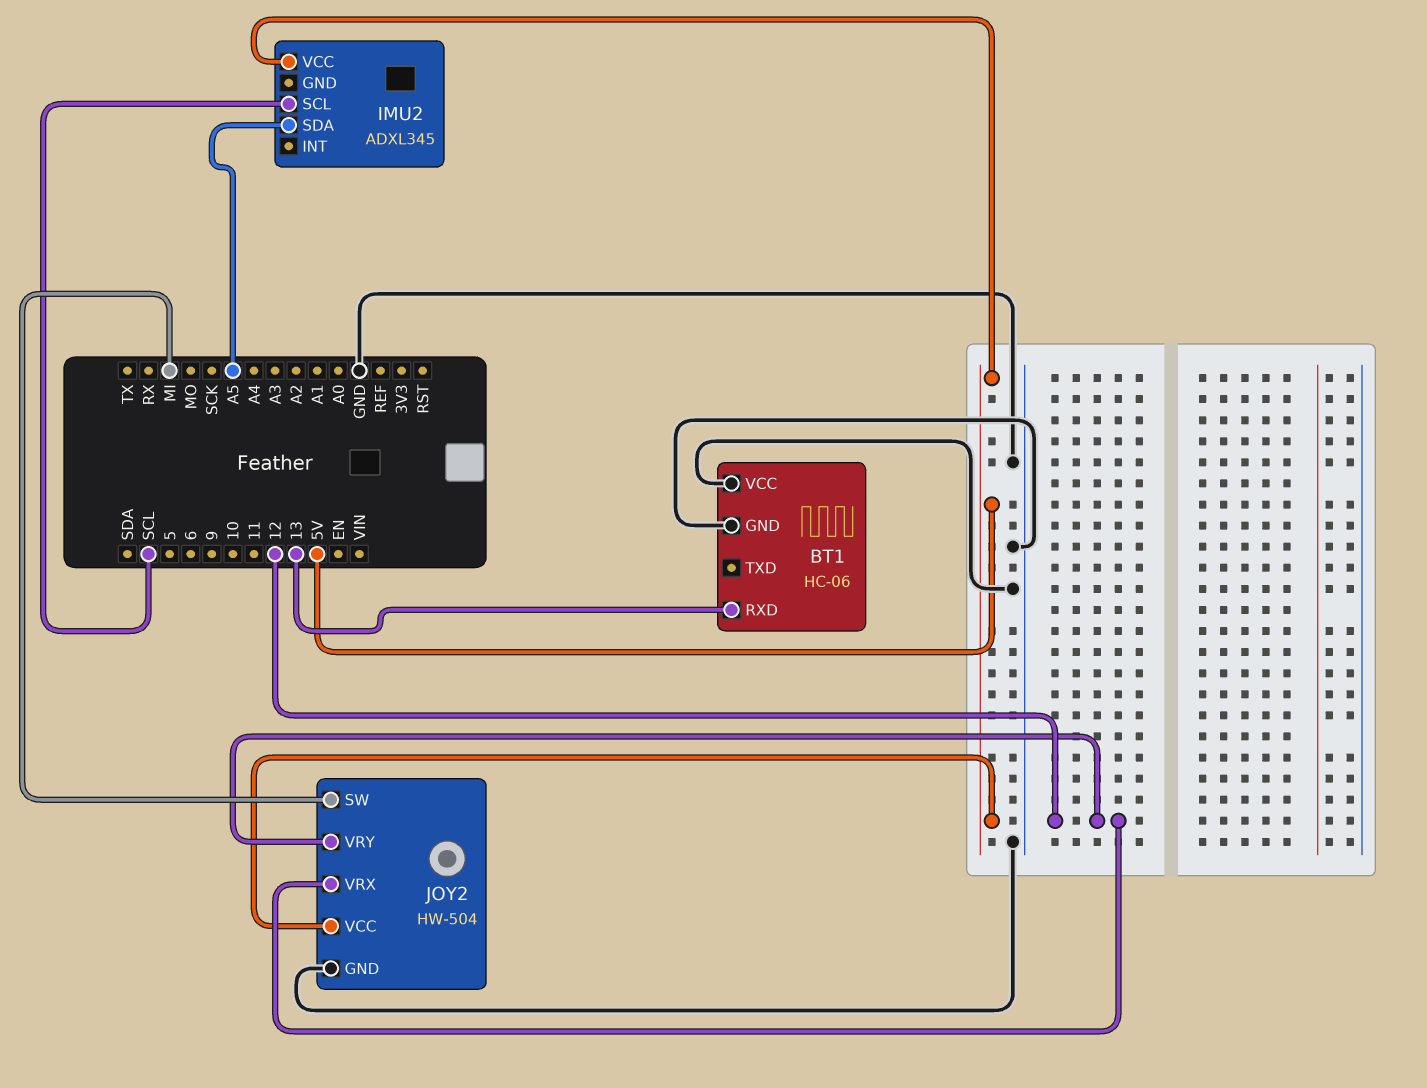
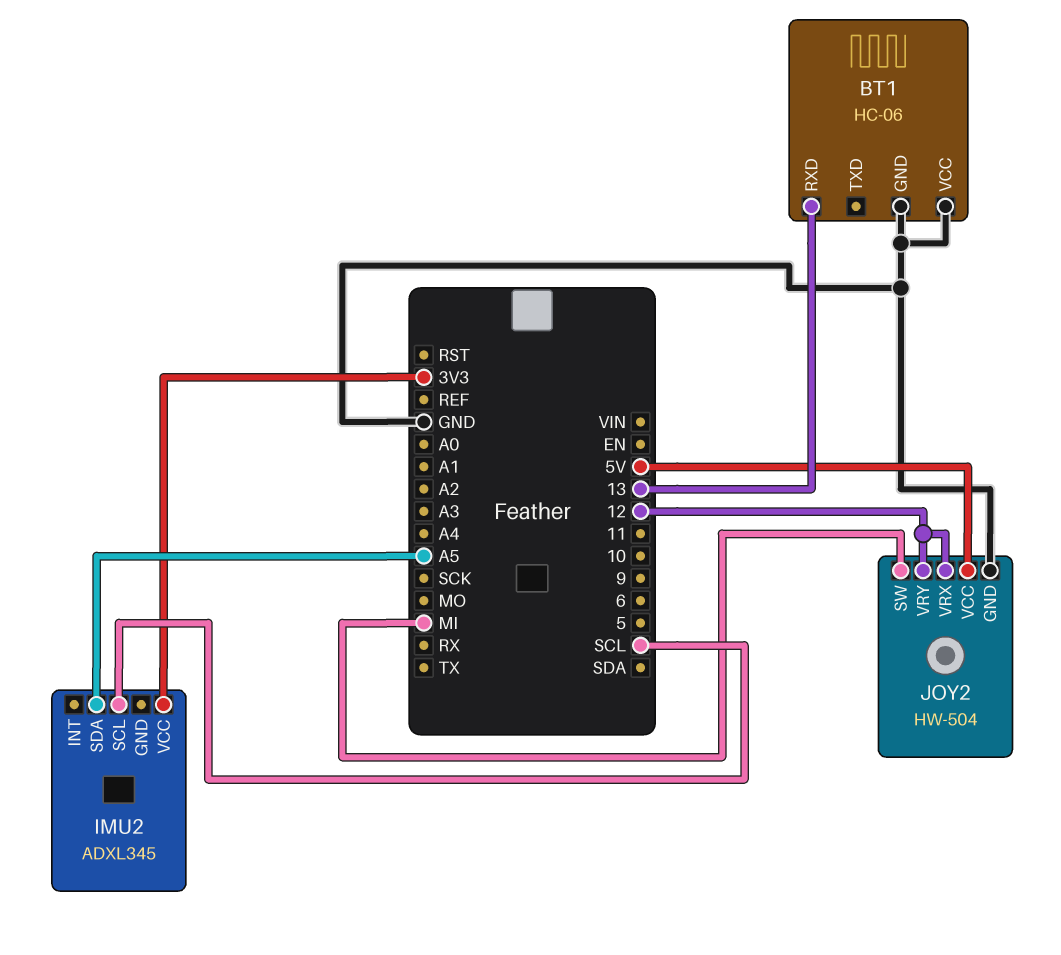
IMU2 pin VCC: 5V -> 3V3

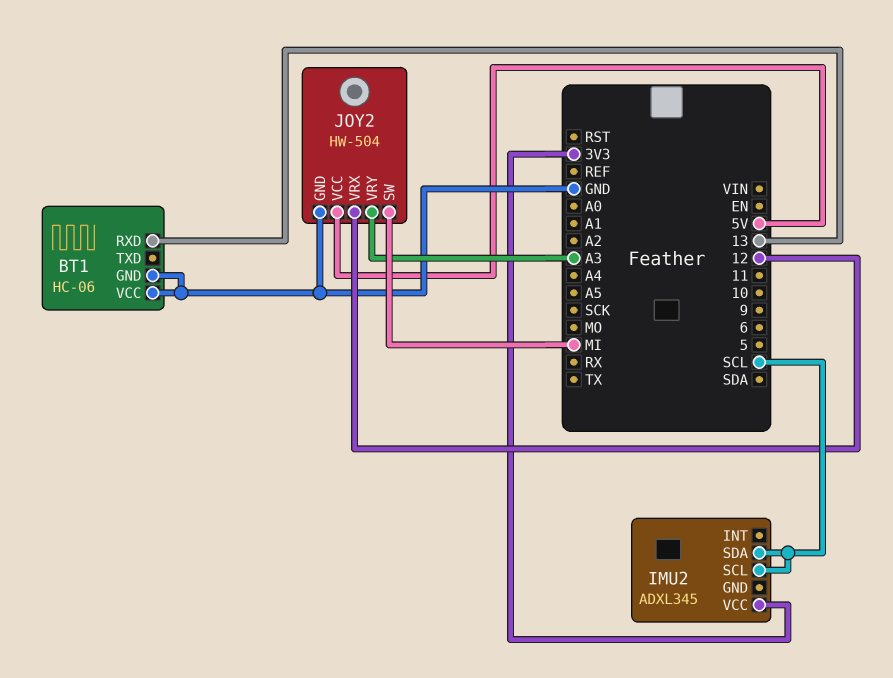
IMU2 pin SDA: A5 -> SCL
JOY2 pin VRY: 12 -> A3

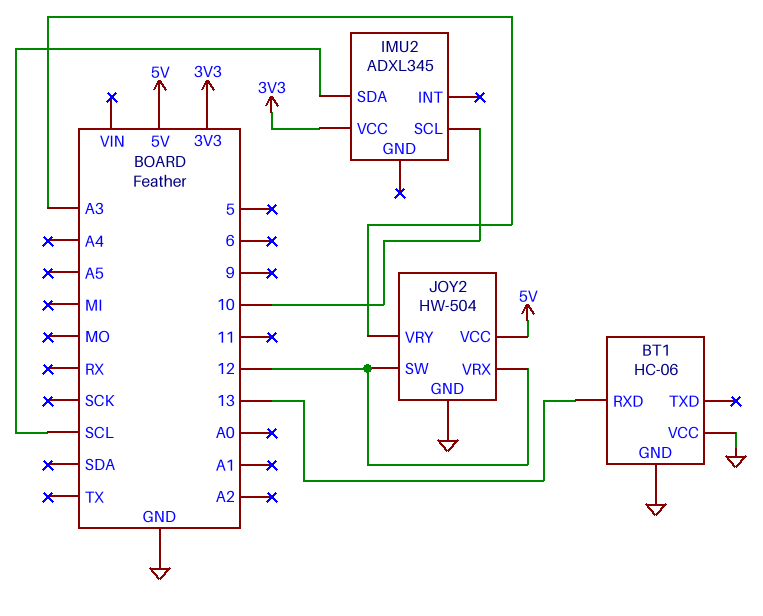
IMU2 pin SCL: SCL -> 10
JOY2 pin SW: MI -> 12

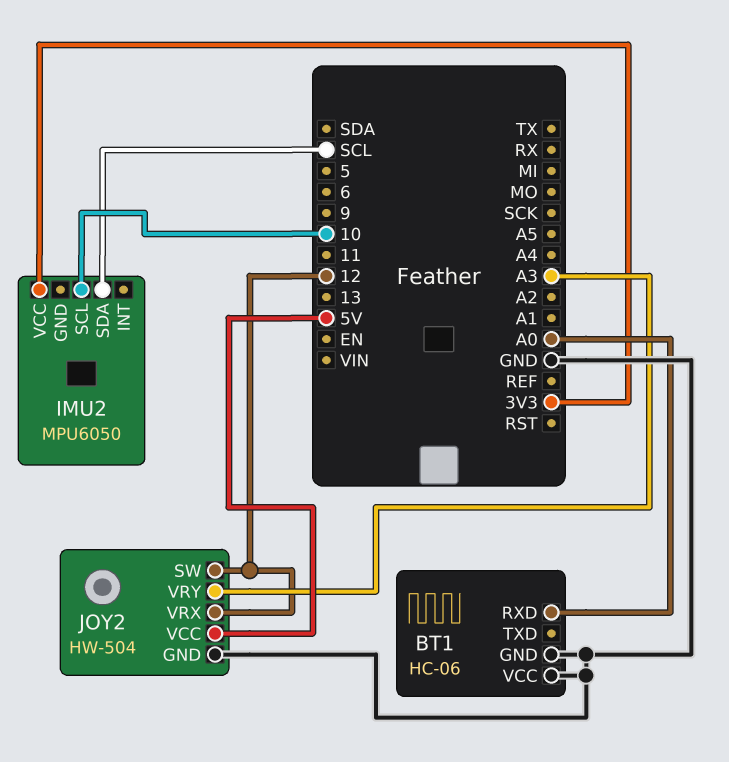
BT1 pin RXD: 13 -> A0
IMU2: ADXL345 -> MPU6050

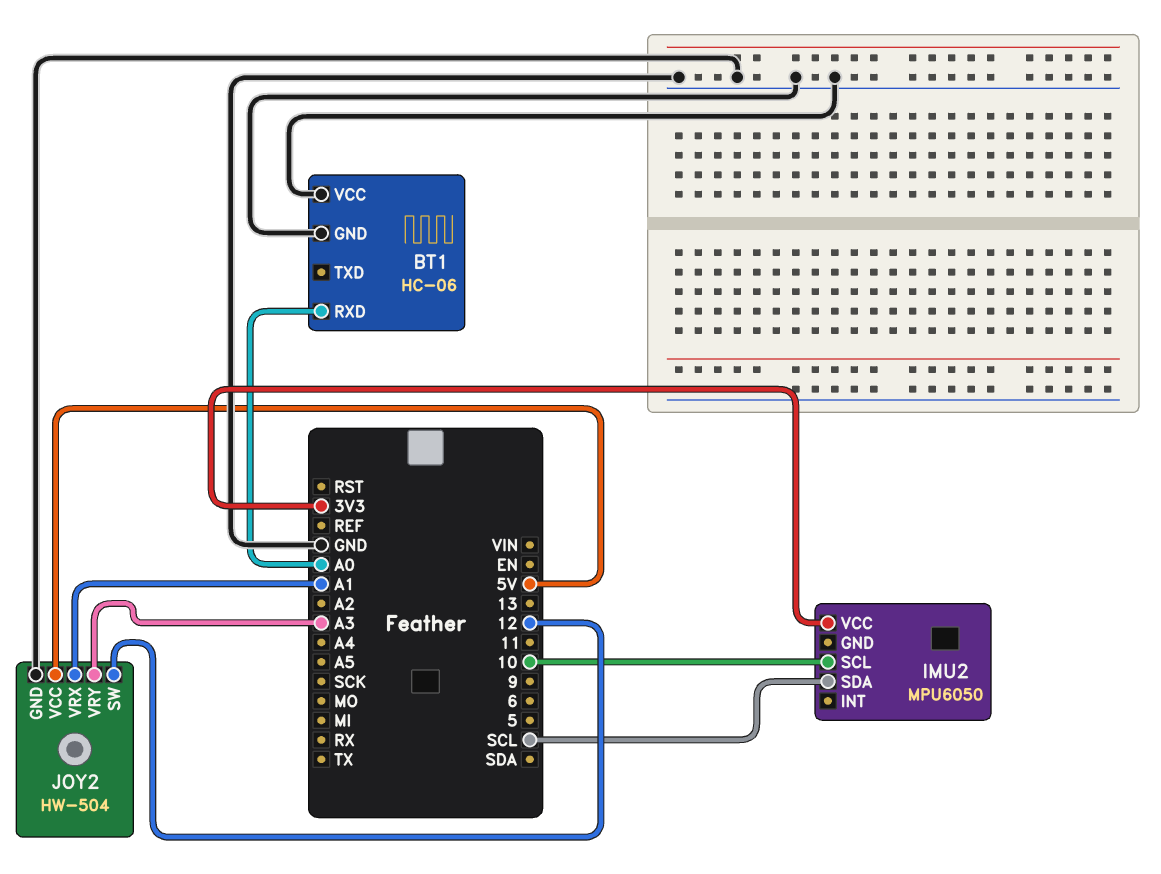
JOY2 pin VRX: 12 -> A1

